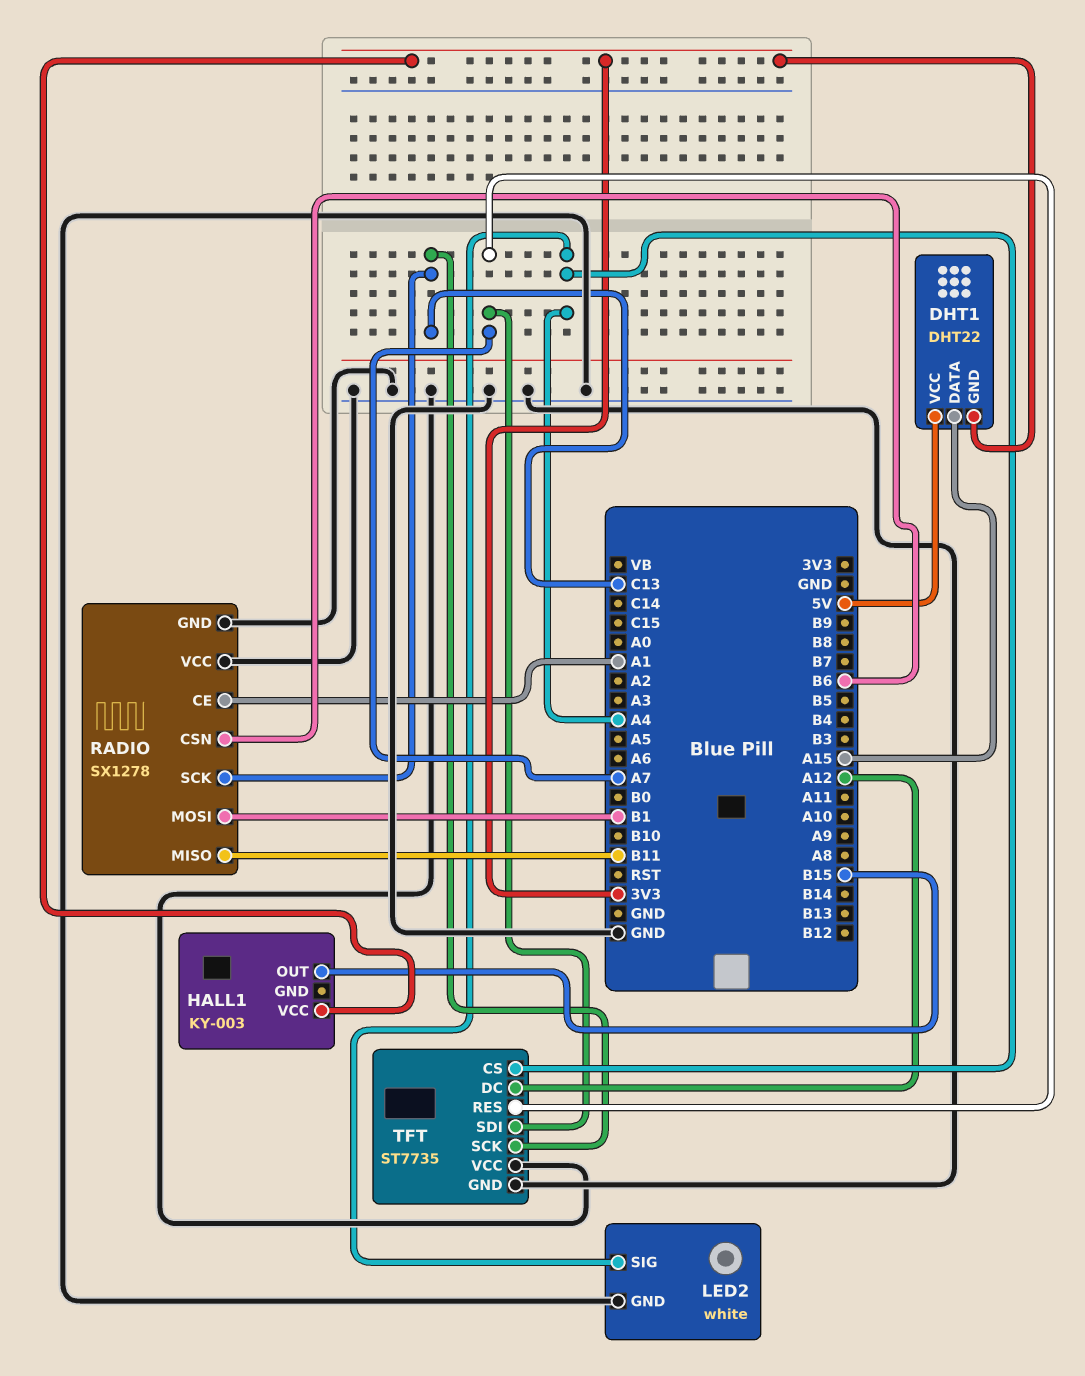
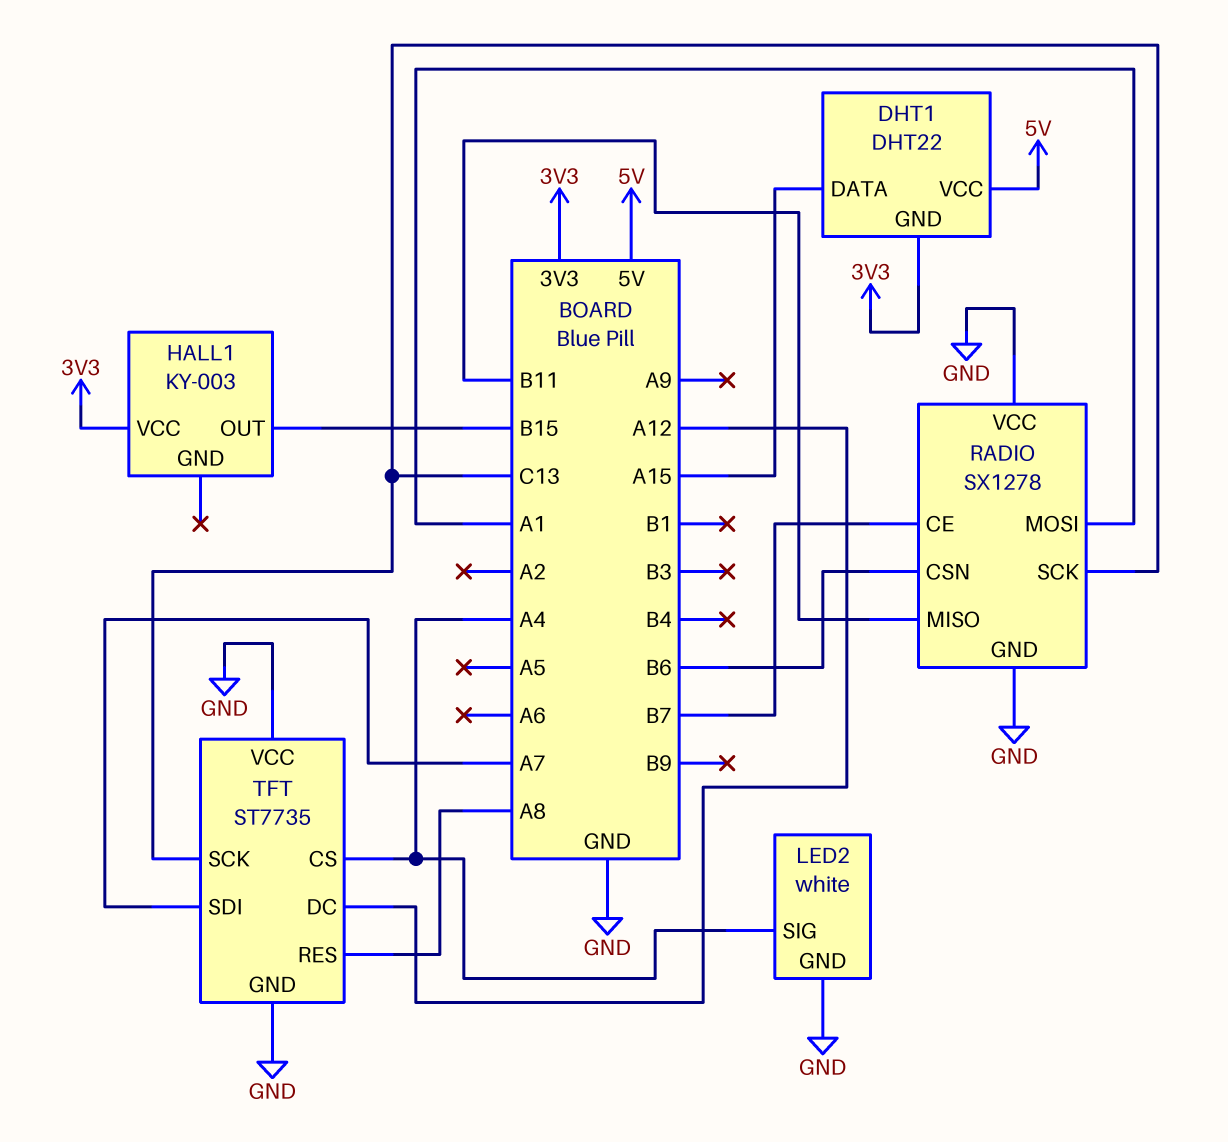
RADIO pin CE: A1 -> B7
RADIO pin MOSI: B1 -> A1
TFT pin RES: A7 -> A8

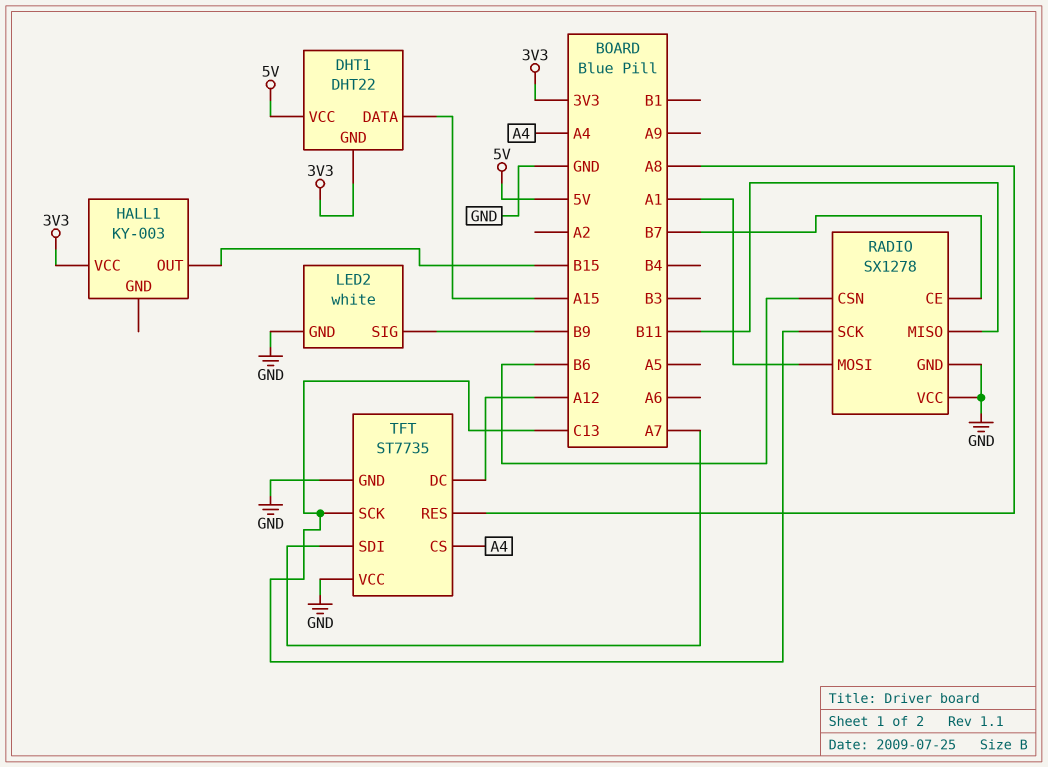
LED2 pin SIG: A4 -> B9

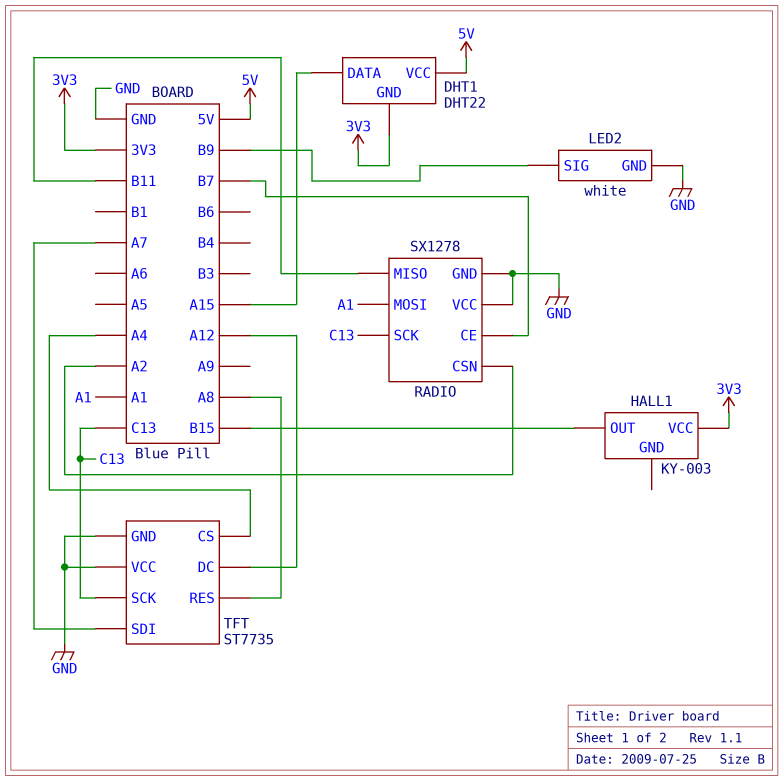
RADIO pin CSN: B6 -> A2

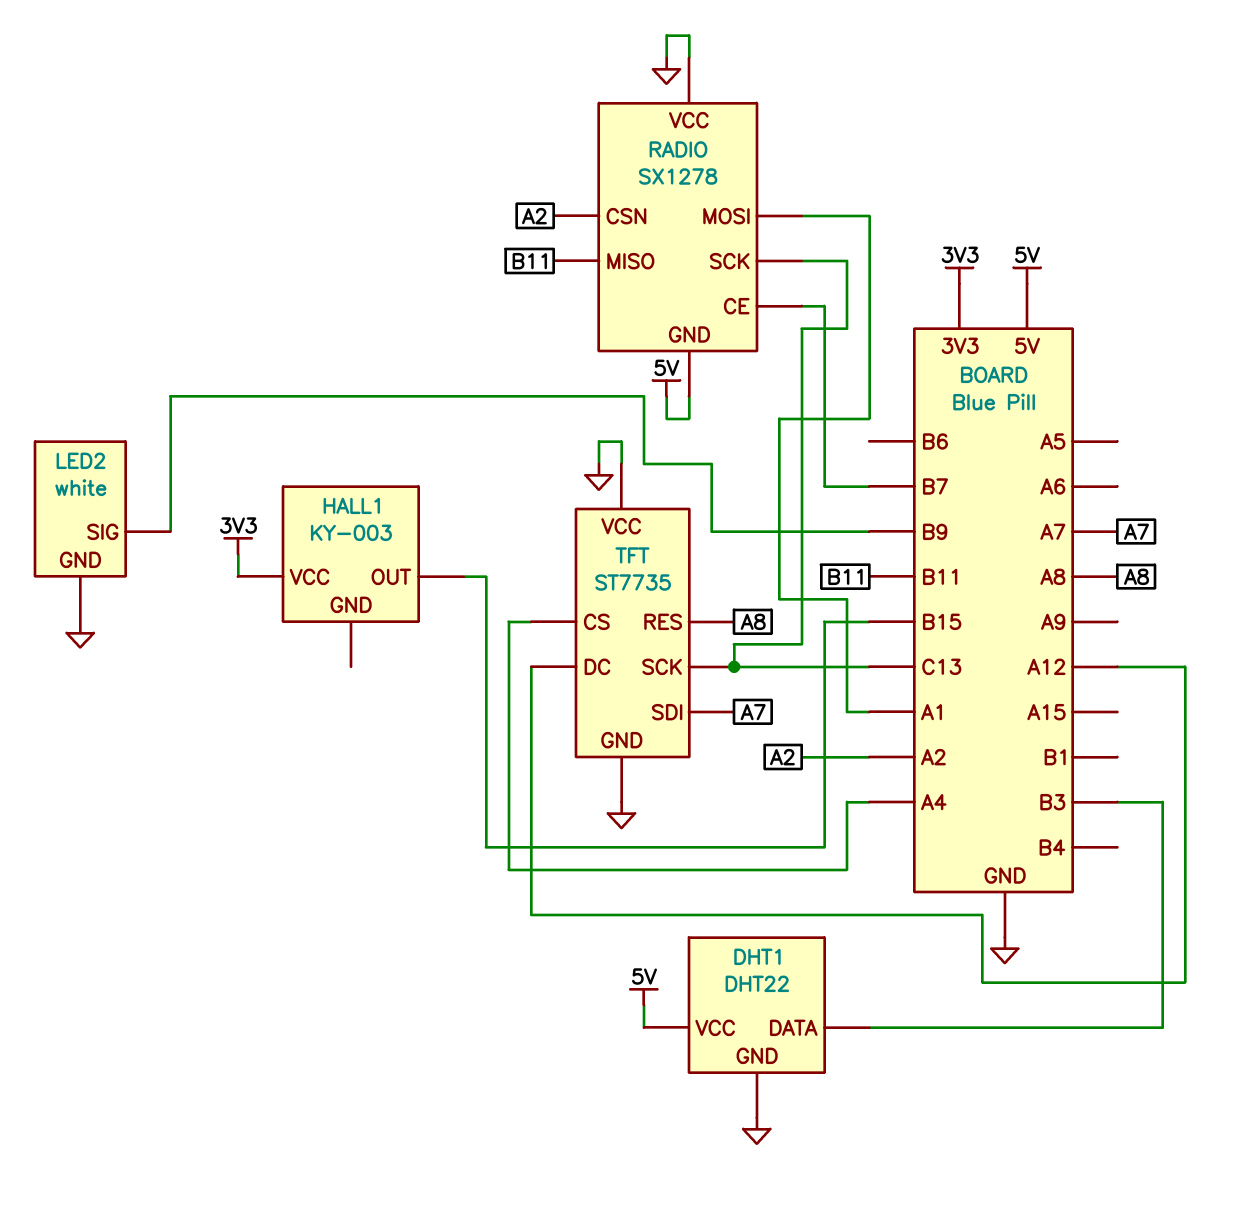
DHT1 pin DATA: A15 -> B3
DHT1 pin GND: 3V3 -> GND
RADIO pin GND: GND -> 5V

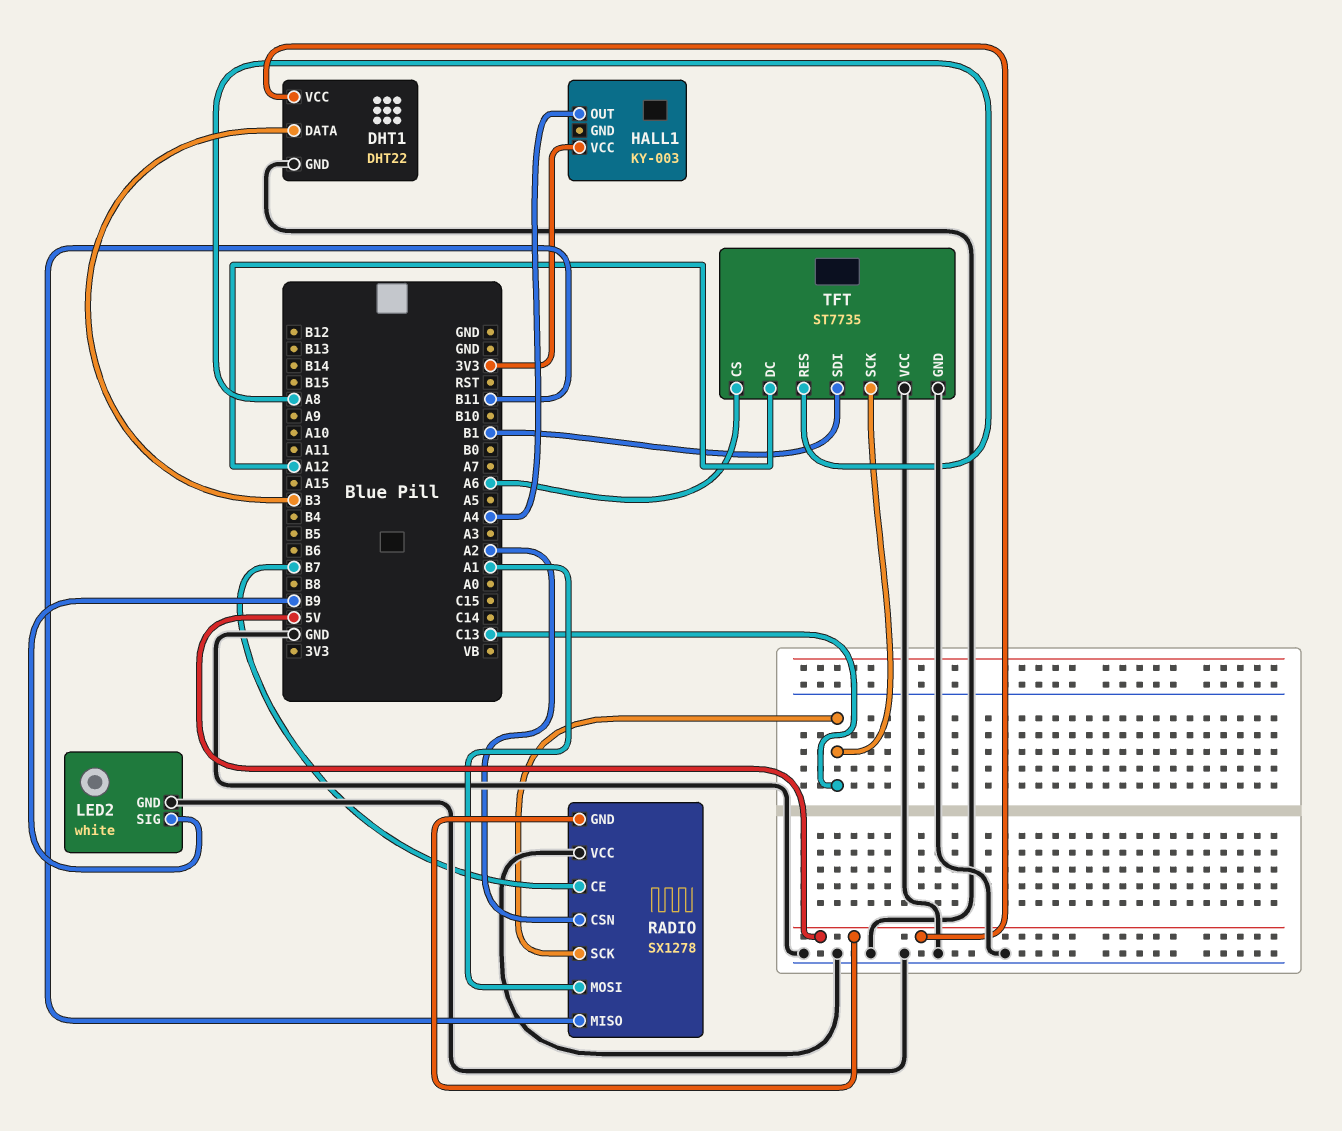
HALL1 pin OUT: B15 -> A4
TFT pin CS: A4 -> A6
TFT pin SDI: A7 -> B1

